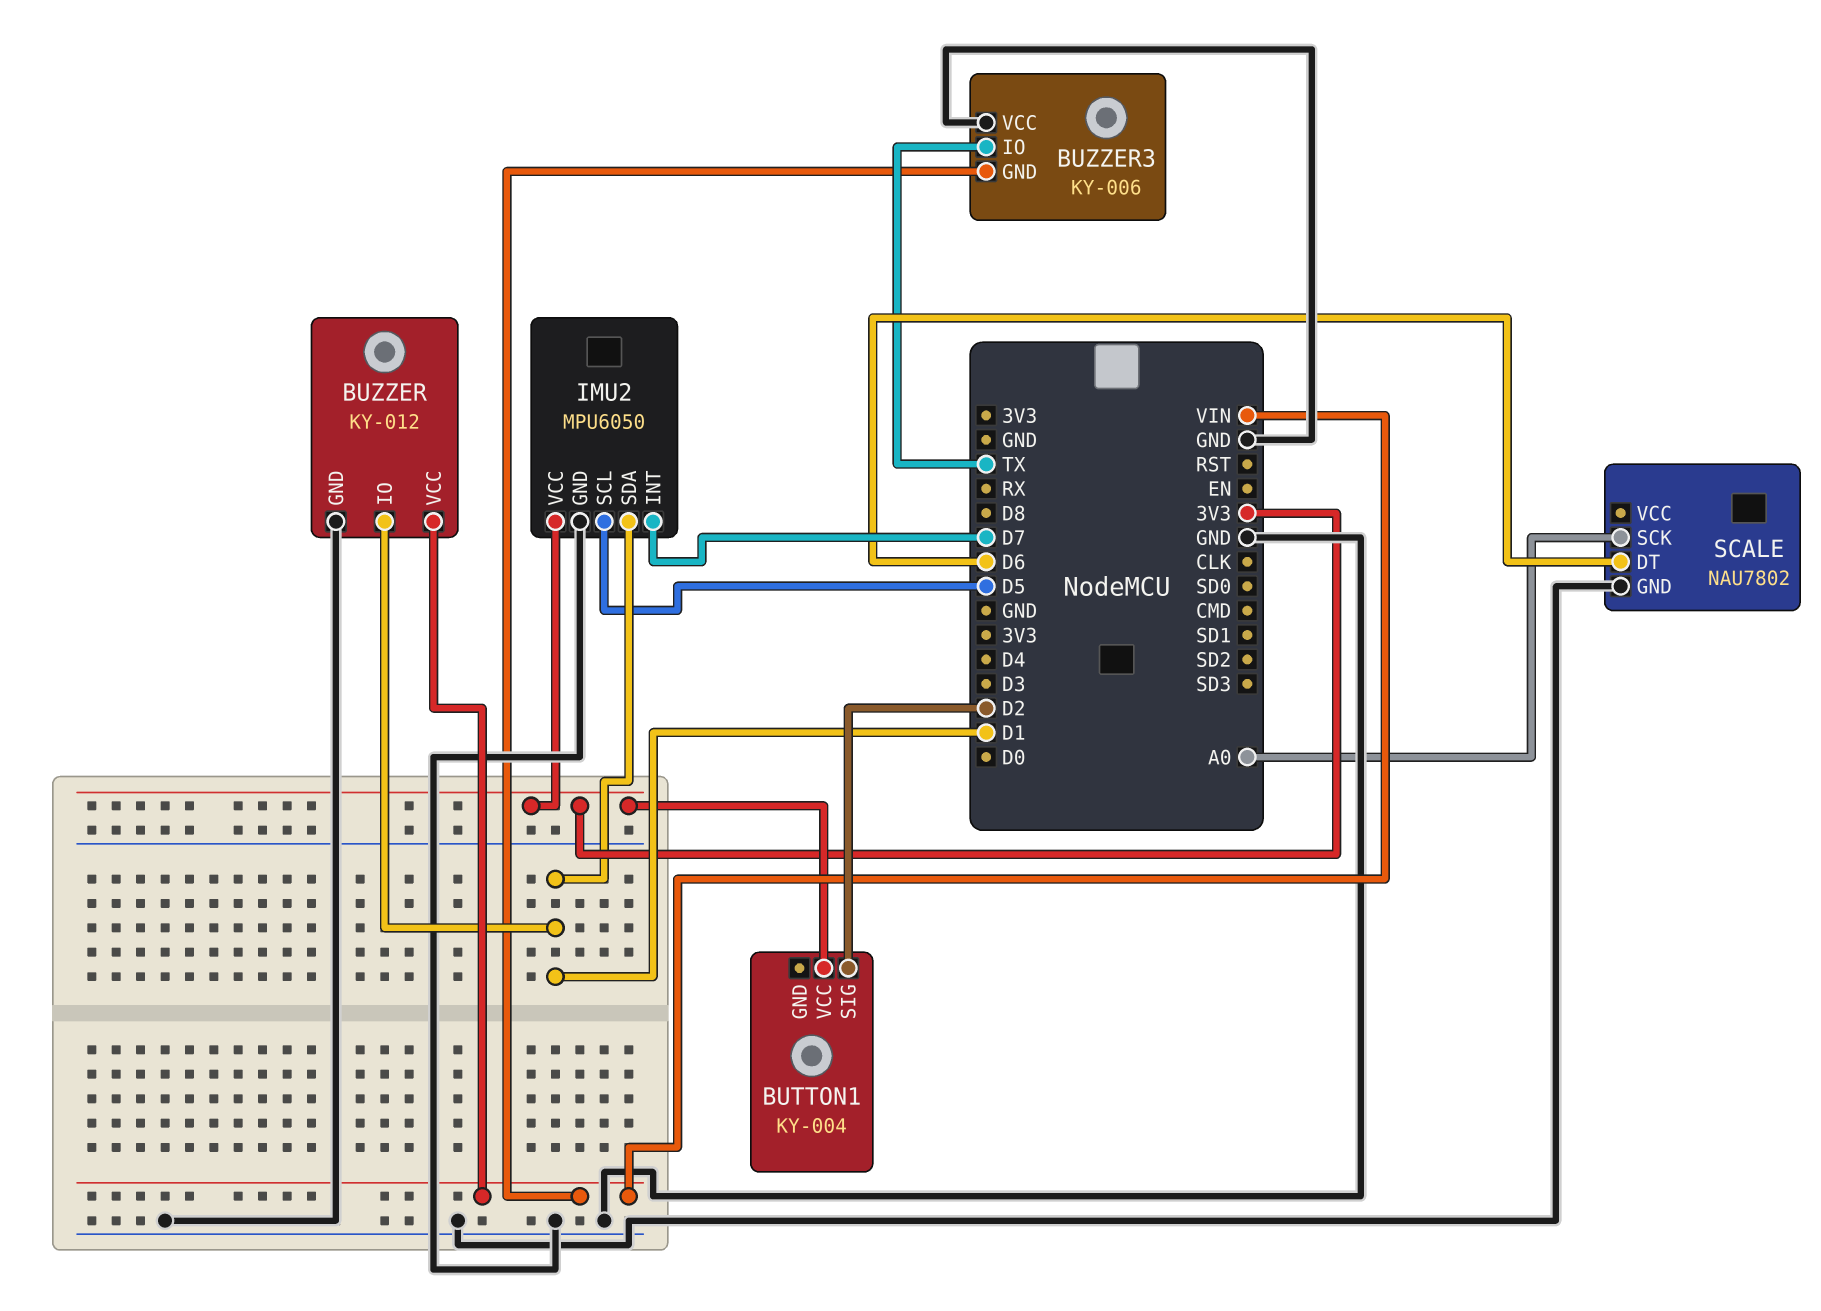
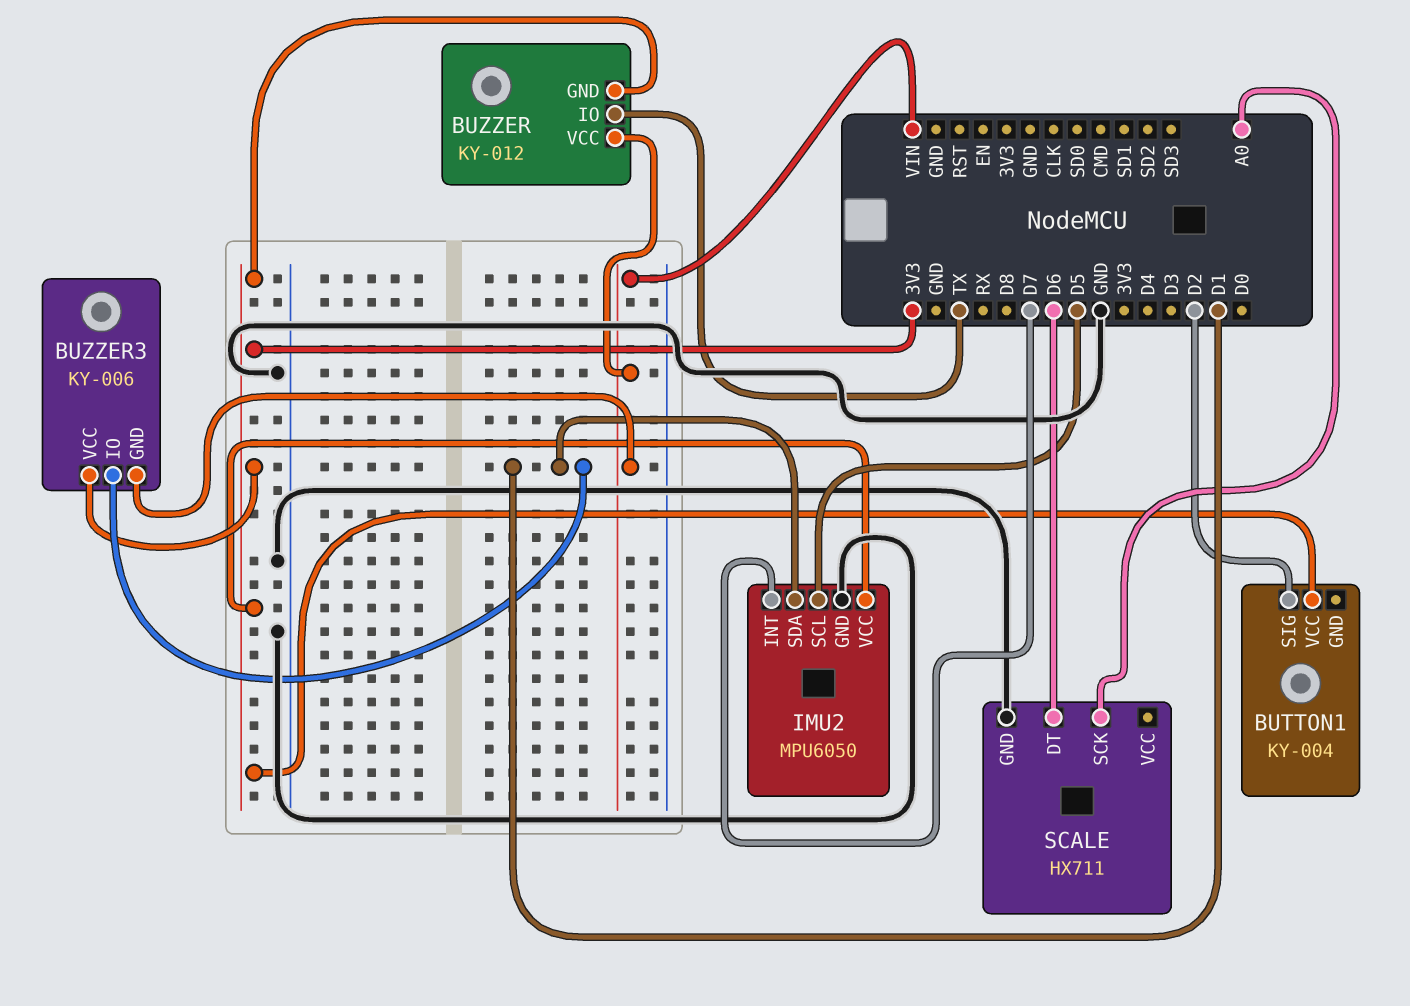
BUZZER pin GND: GND -> 3V3
BUZZER pin IO: D1 -> TX
BUZZER3 pin IO: TX -> D1
BUZZER3 pin VCC: GND -> 3V3
SCALE: NAU7802 -> HX711

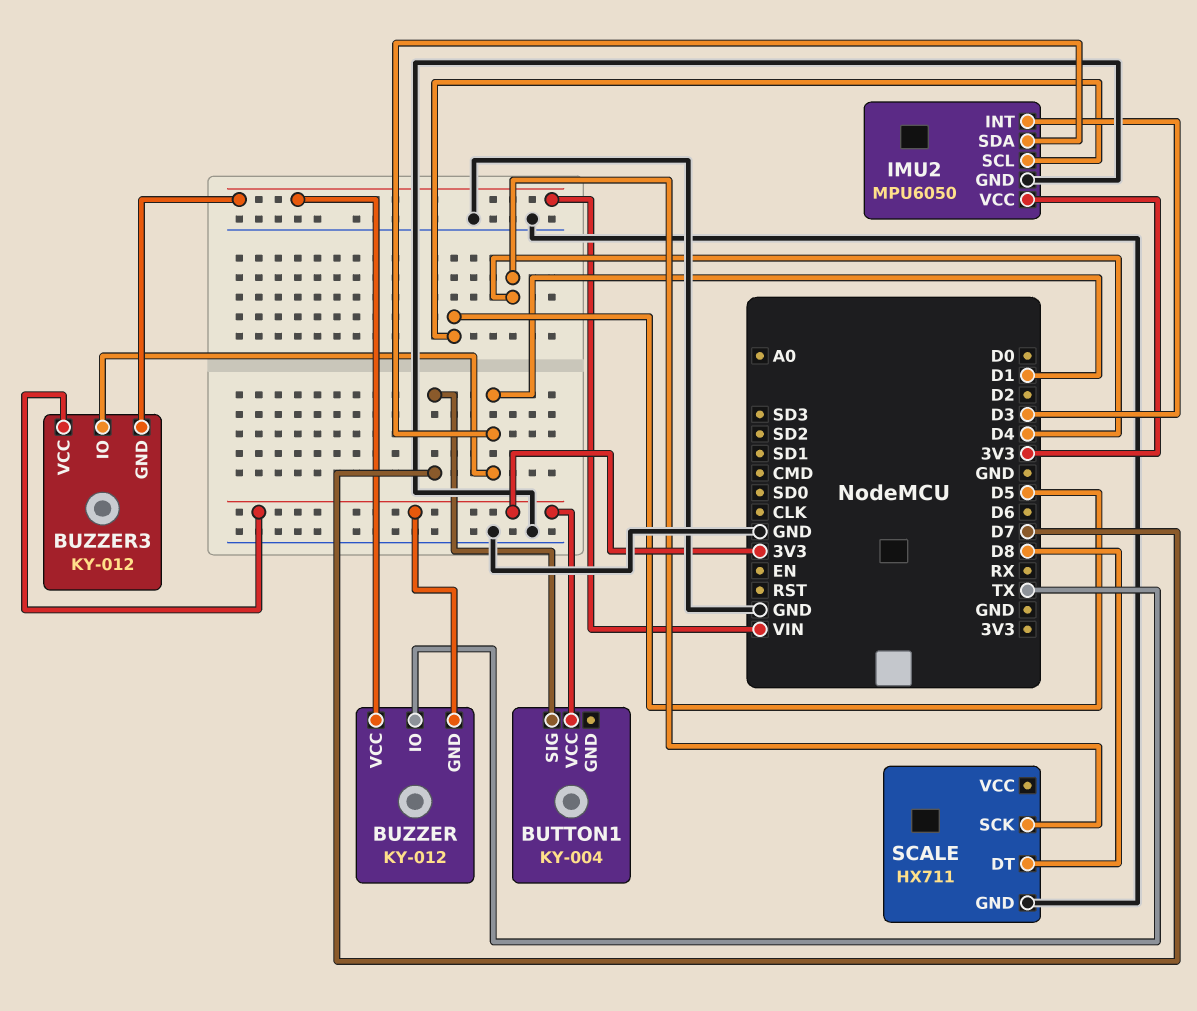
BUTTON1 pin SIG: D2 -> D7
BUZZER3: KY-006 -> KY-012
IMU2 pin INT: D7 -> D3
SCALE pin DT: D6 -> D8
SCALE pin SCK: A0 -> D4

